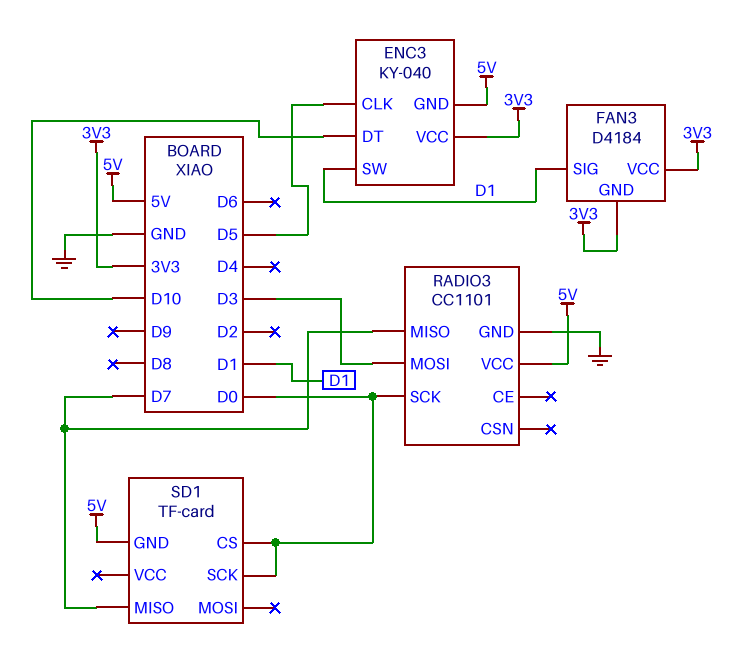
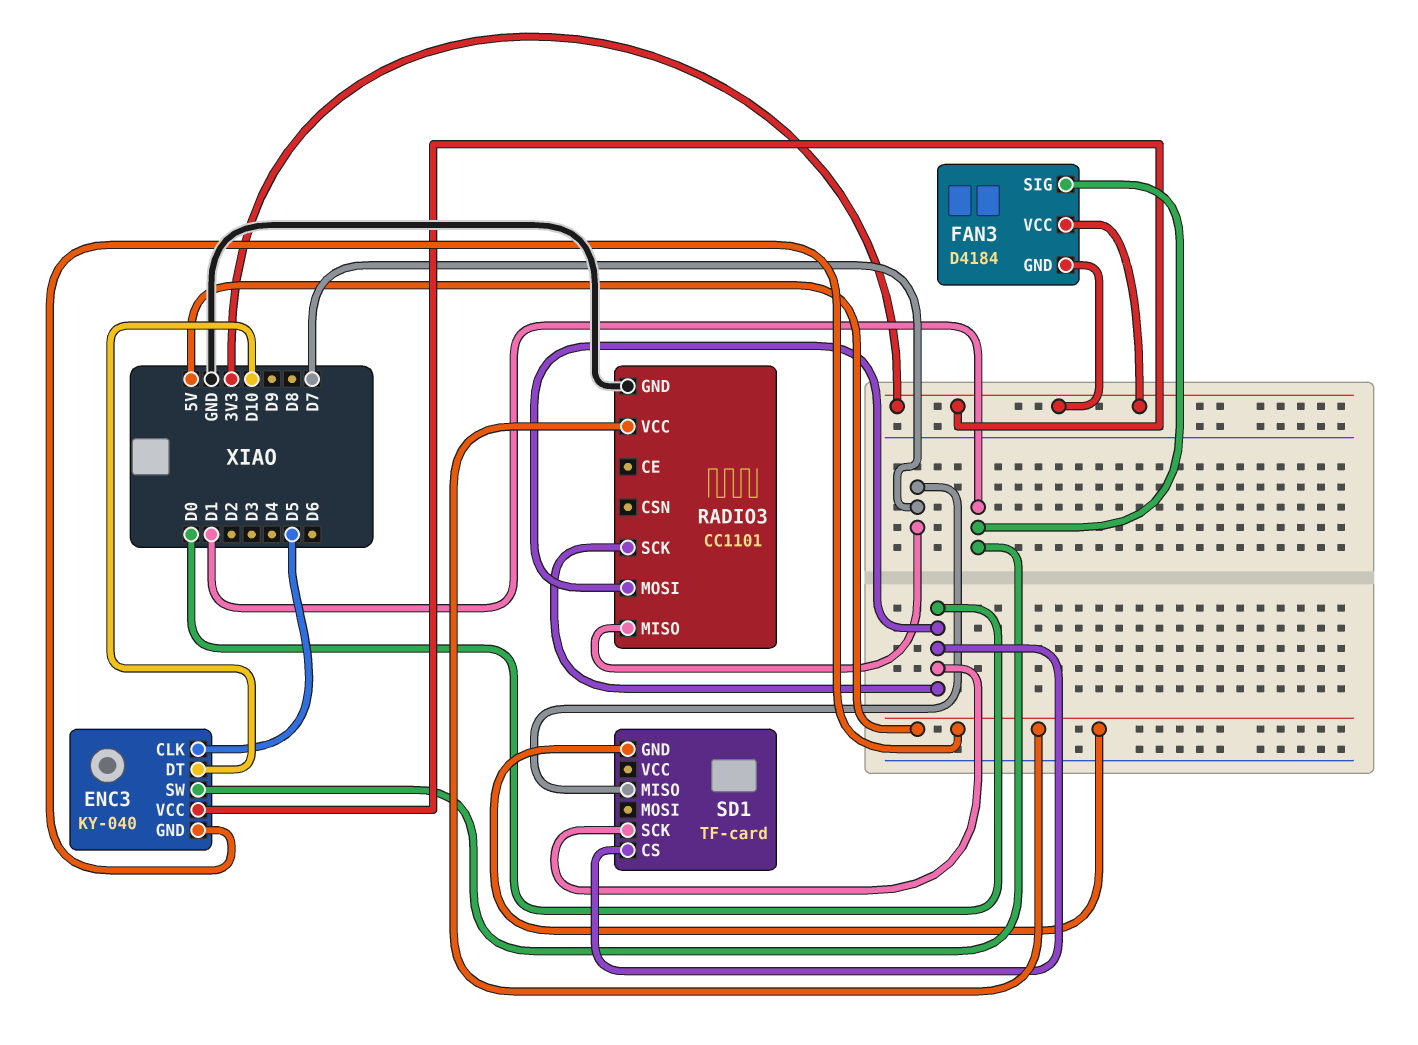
RADIO3 pin MOSI: D3 -> D0

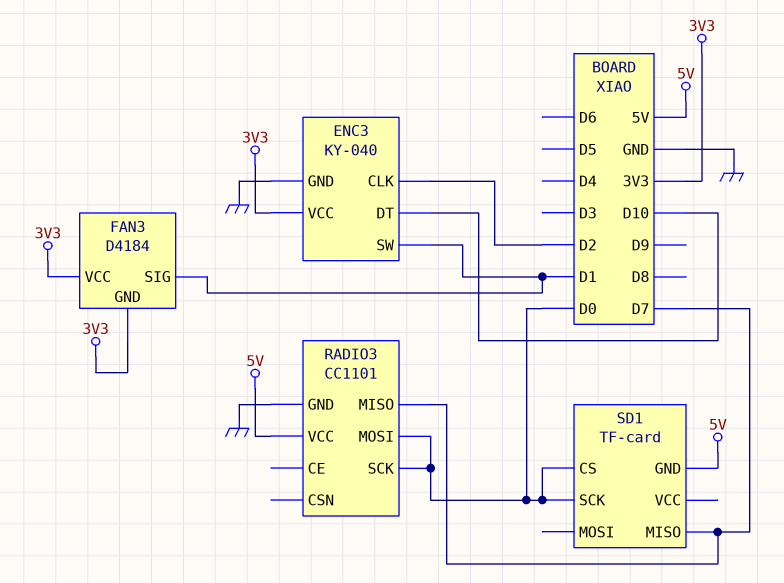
ENC3 pin CLK: D5 -> D2
ENC3 pin GND: 5V -> GND

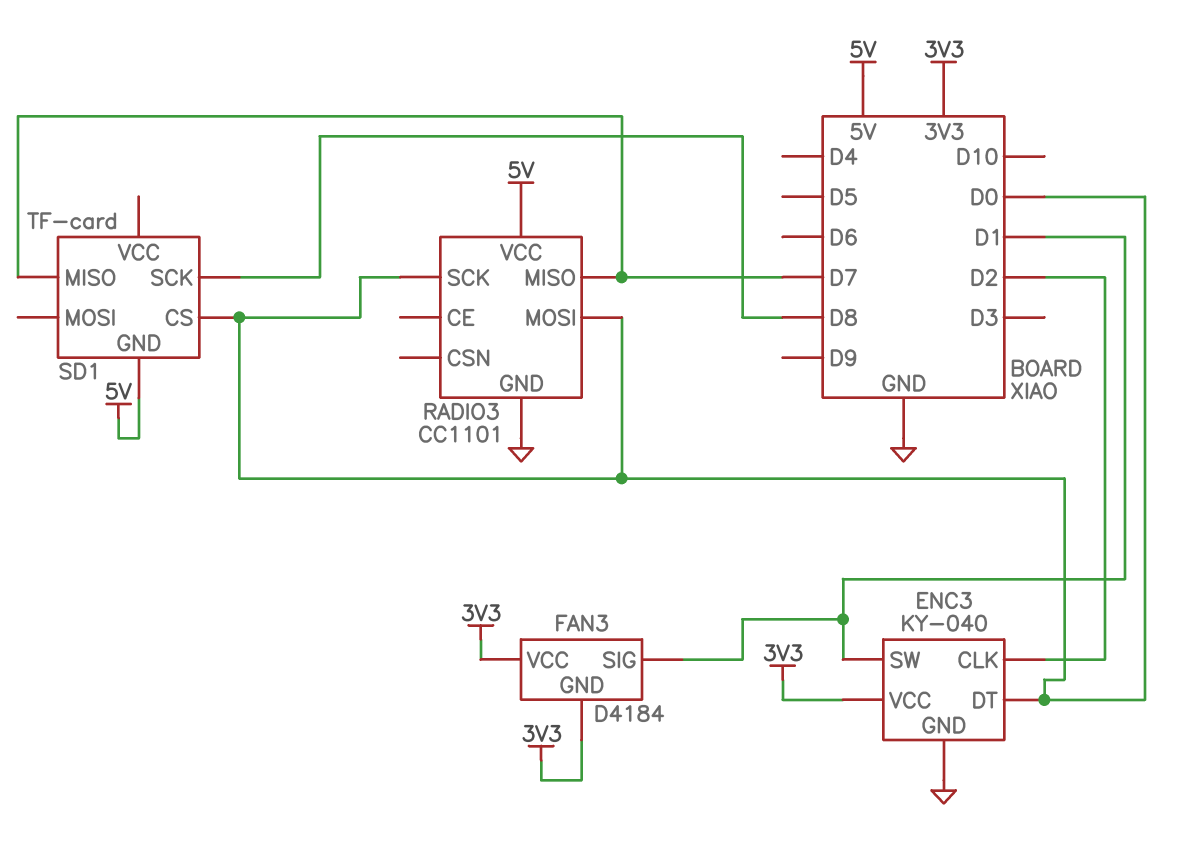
ENC3 pin DT: D10 -> D0
SD1 pin SCK: D0 -> D8

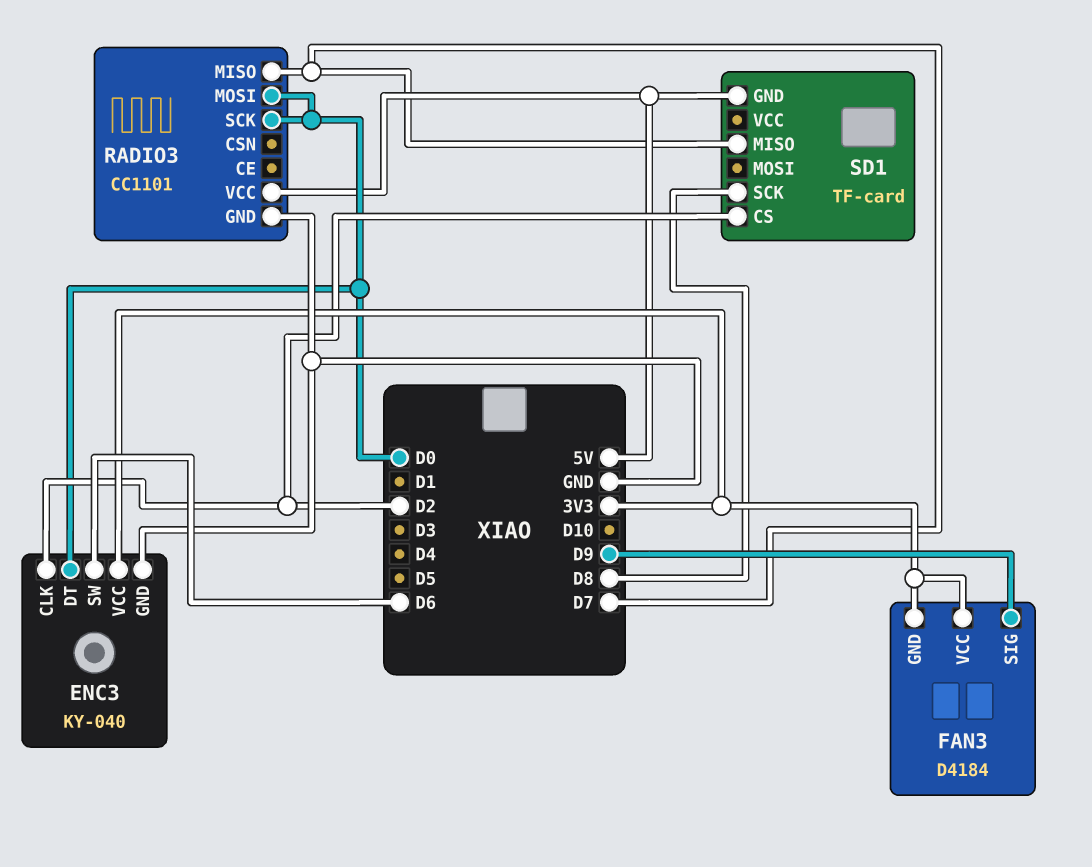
ENC3 pin SW: D1 -> D6
FAN3 pin SIG: D1 -> D9
SD1 pin CS: D0 -> D2

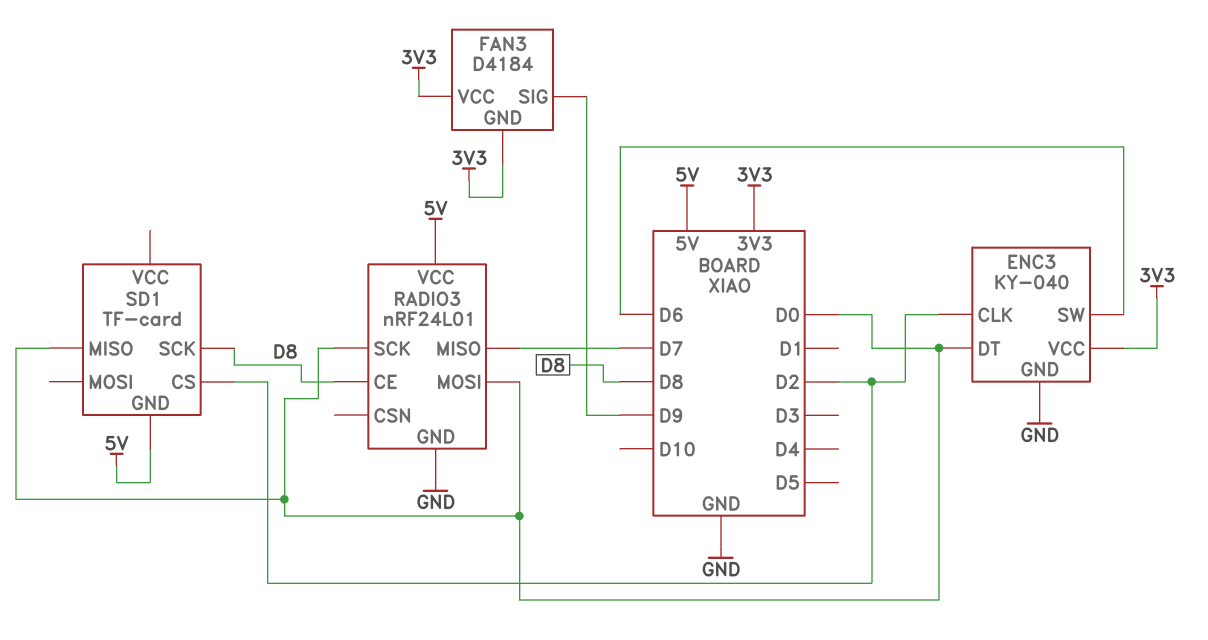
RADIO3: CC1101 -> nRF24L01
RADIO3 pin CE: none -> D8
SD1 pin MISO: D7 -> D0

